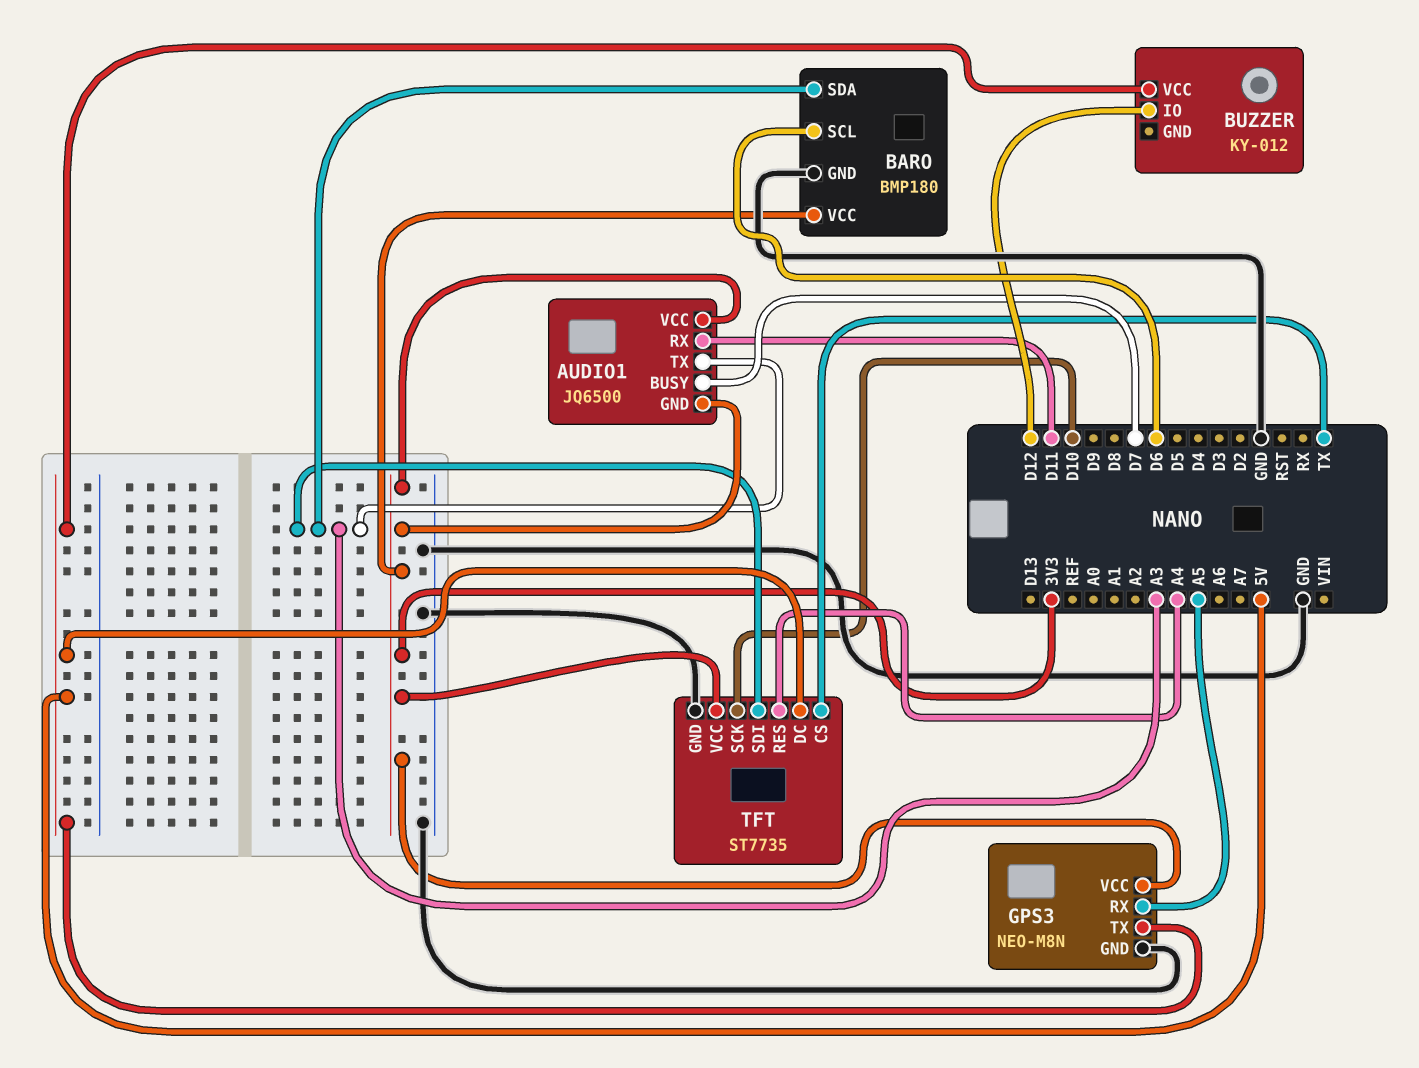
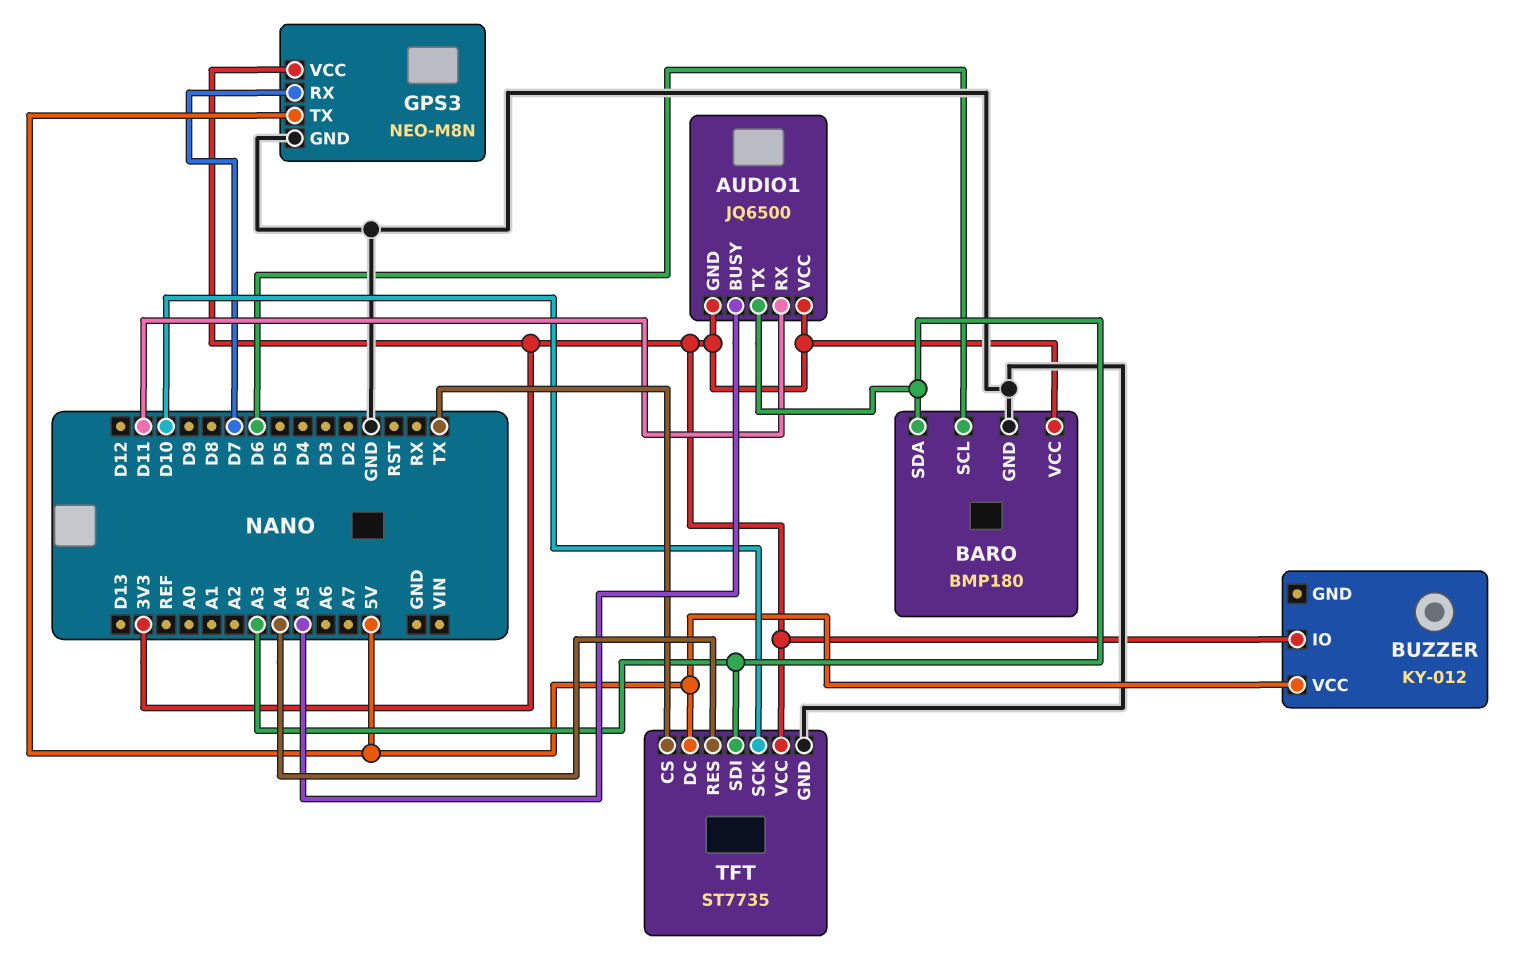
AUDIO1 pin BUSY: D7 -> A5
BUZZER pin IO: D12 -> 3V3
GPS3 pin RX: A5 -> D7

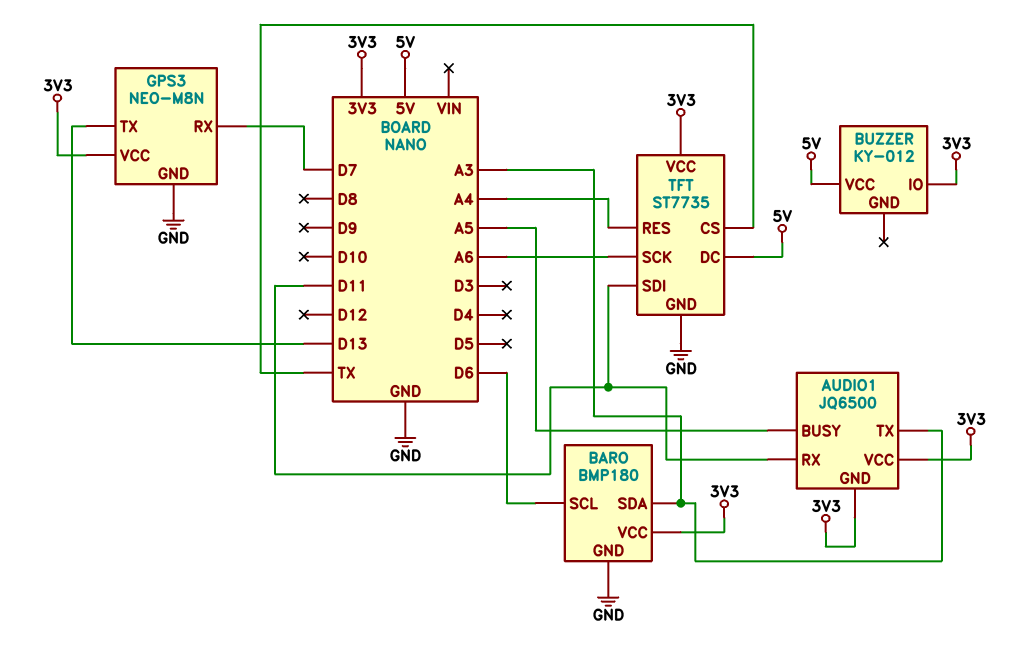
GPS3 pin TX: 5V -> D13
TFT pin SCK: D10 -> A6
TFT pin SDI: A3 -> D11

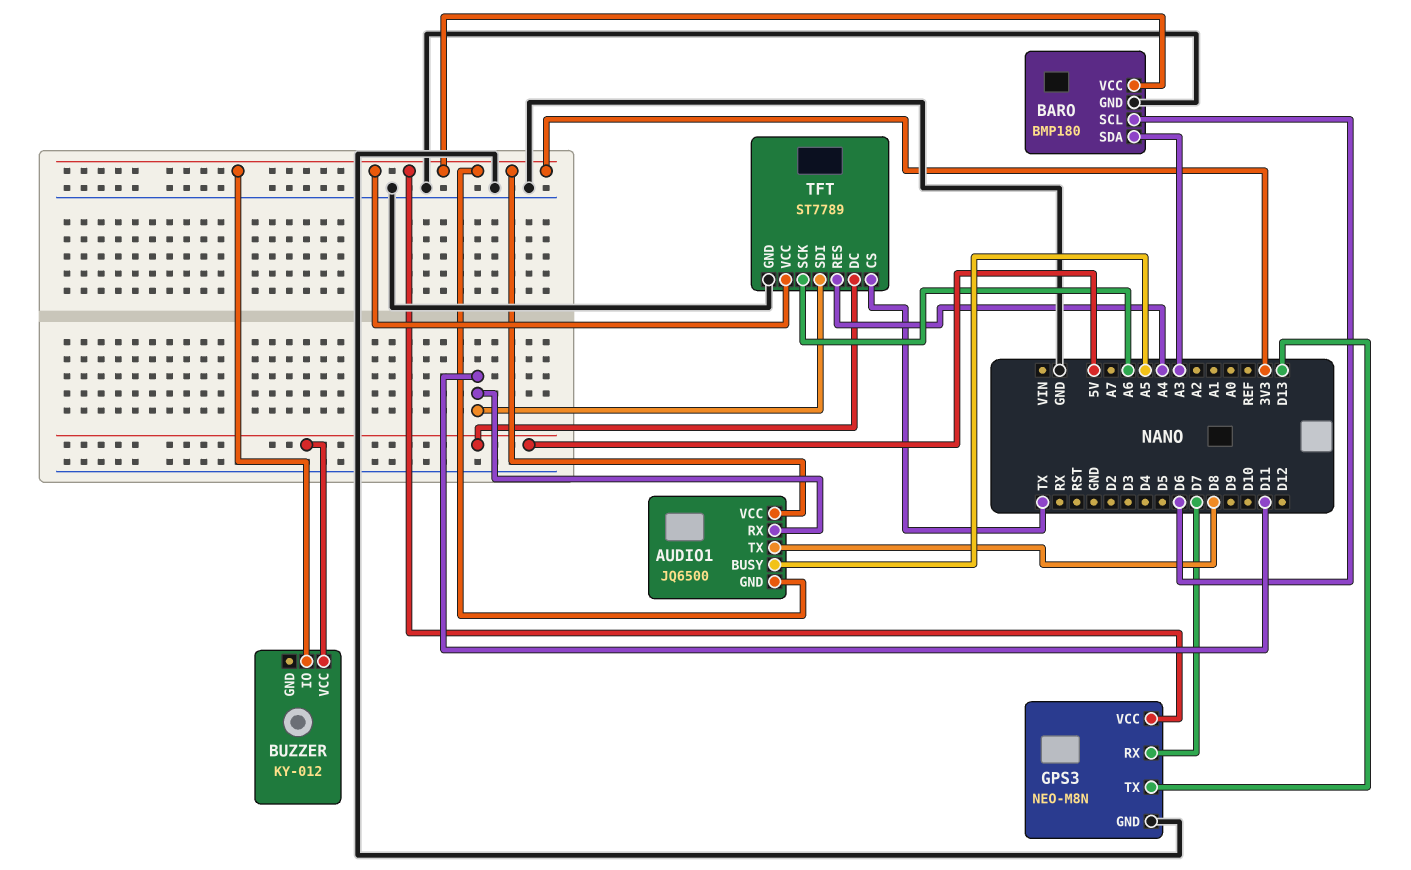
AUDIO1 pin TX: A3 -> D8
TFT: ST7735 -> ST7789

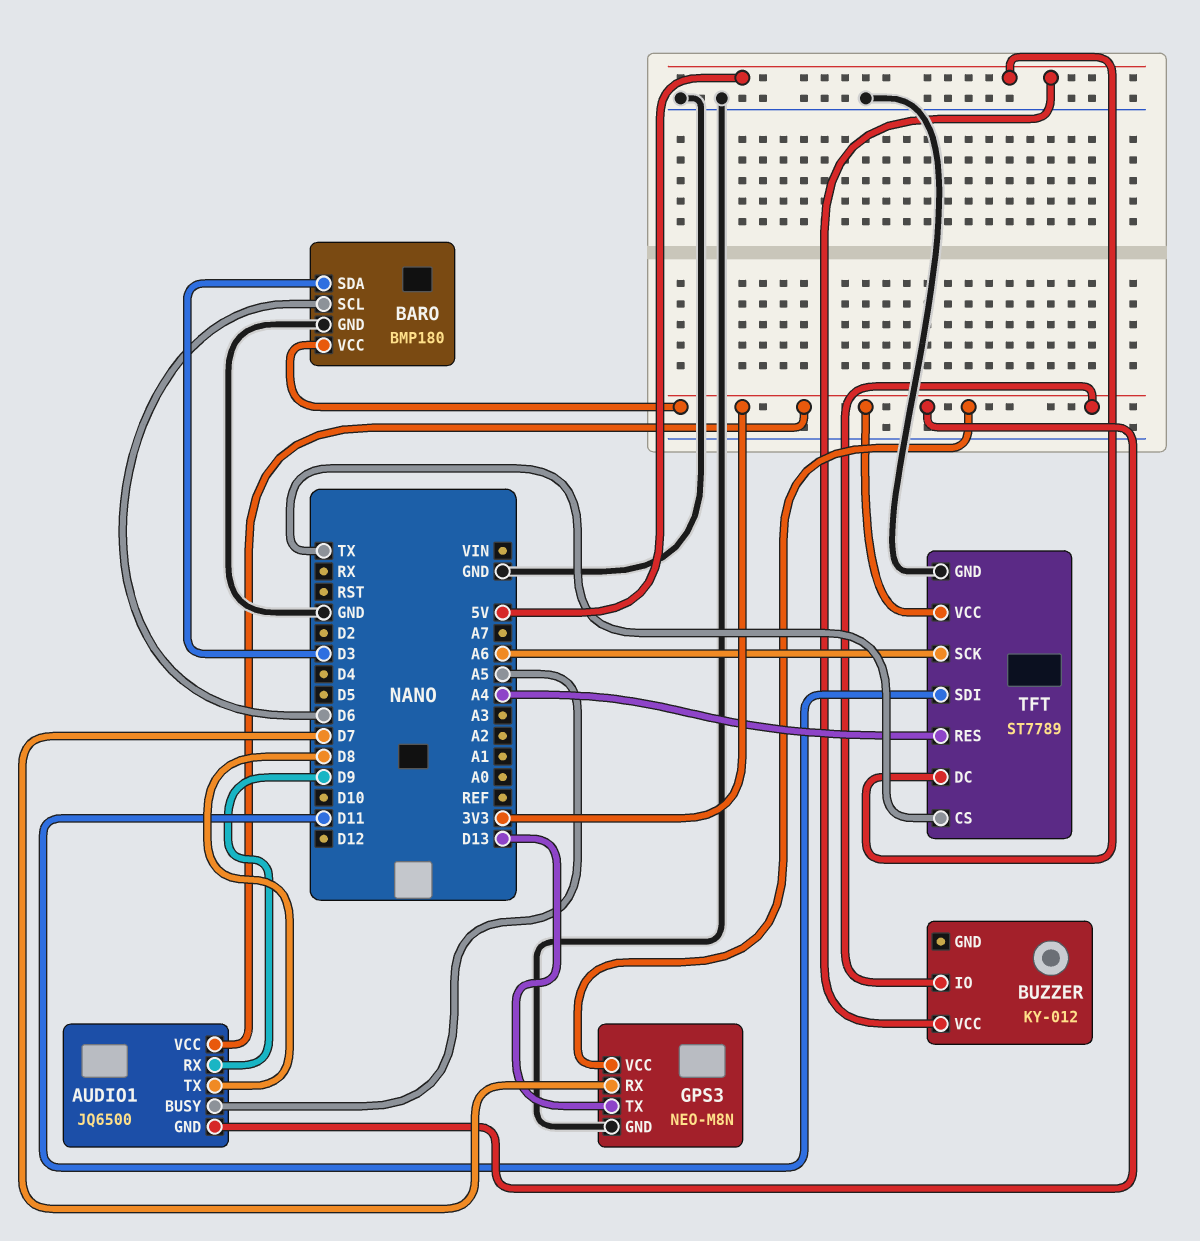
AUDIO1 pin RX: D11 -> D9
BARO pin SDA: A3 -> D3

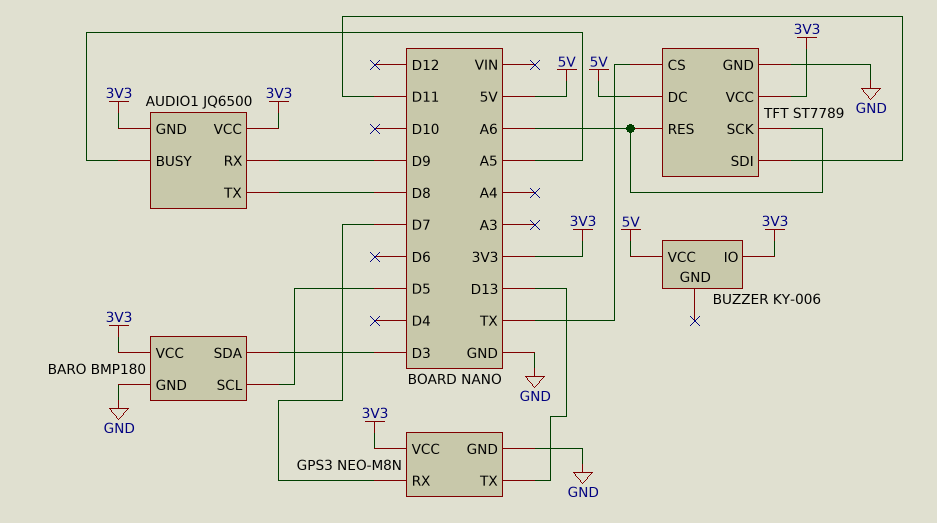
BARO pin SCL: D6 -> D5
BUZZER: KY-012 -> KY-006
TFT pin RES: A4 -> A6

